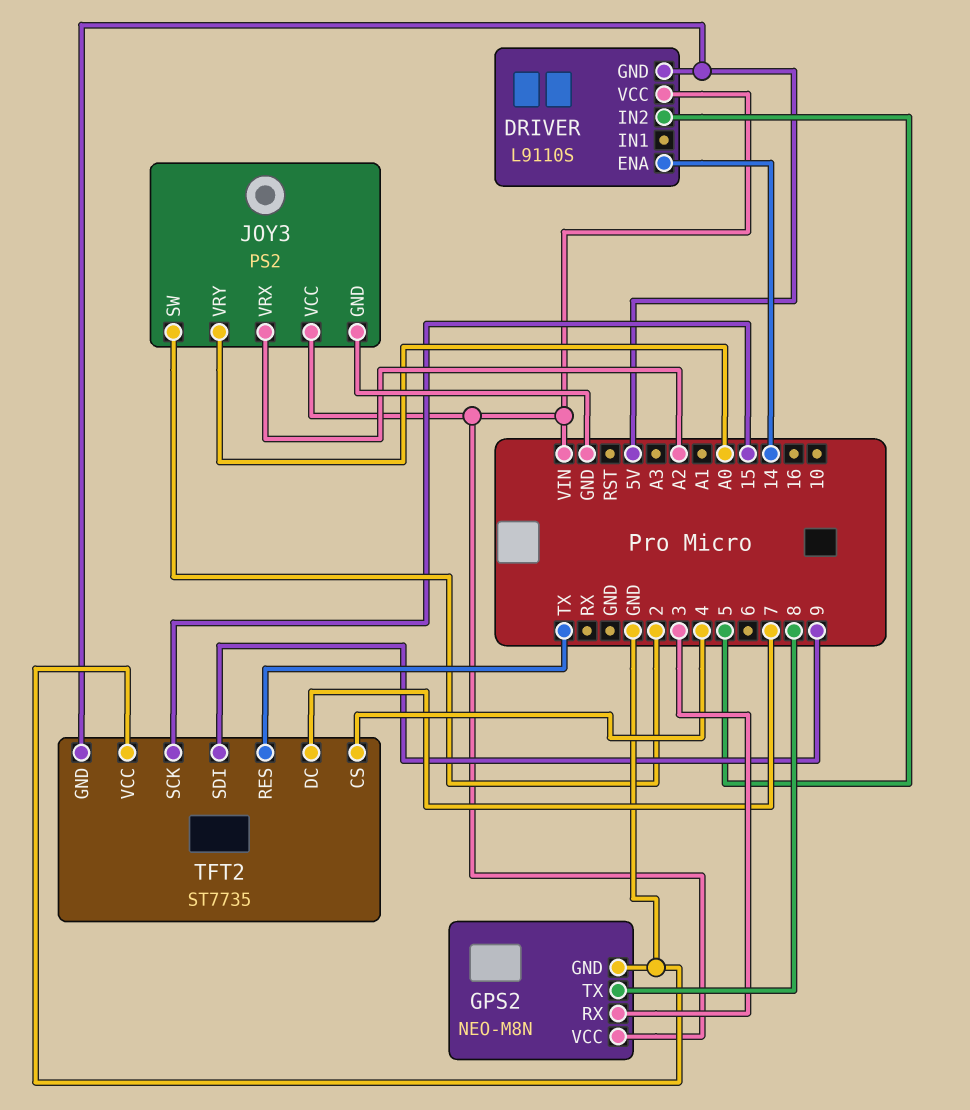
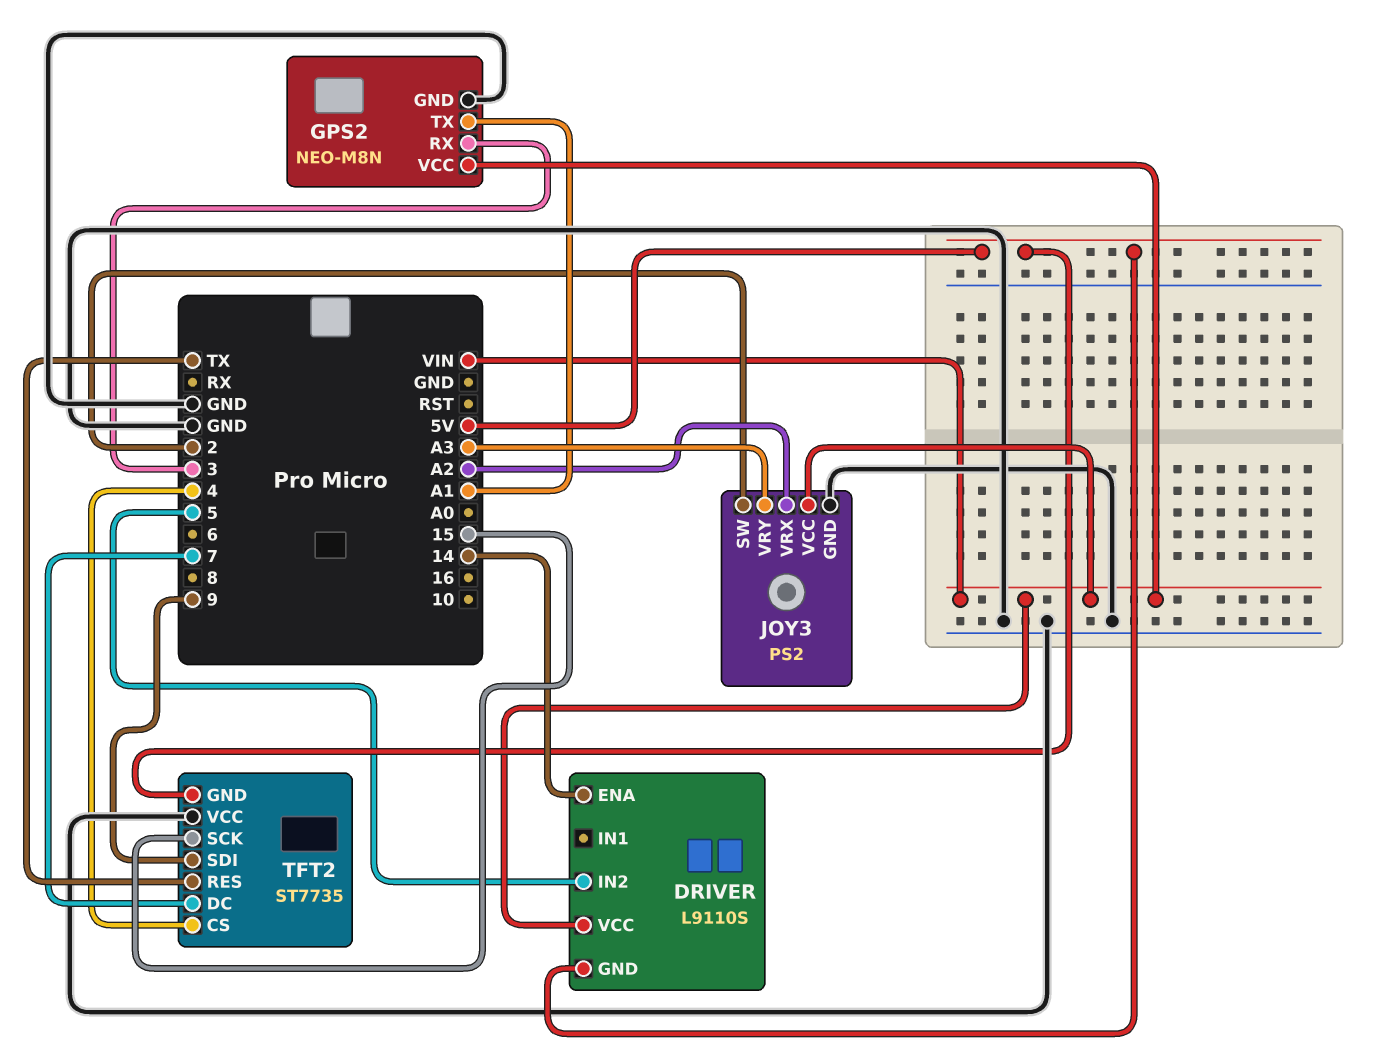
GPS2 pin TX: 8 -> A1
JOY3 pin VRY: A0 -> A3

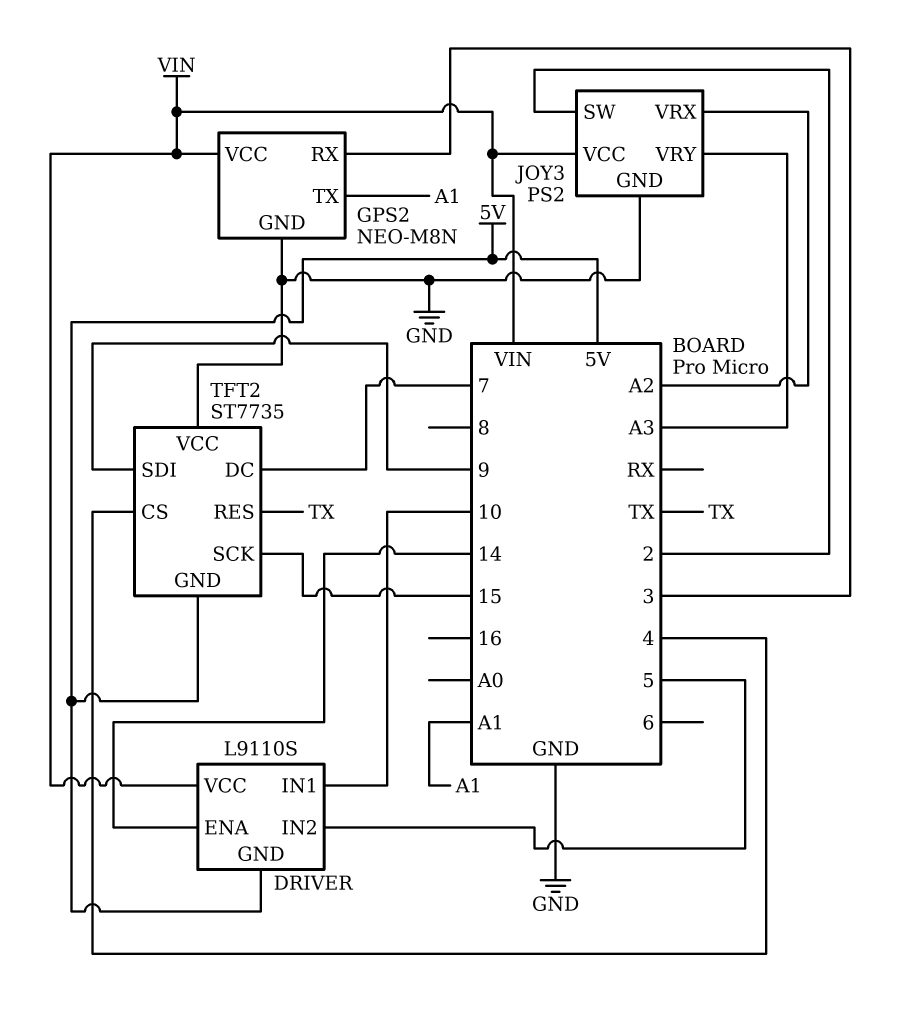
DRIVER pin IN1: none -> 10

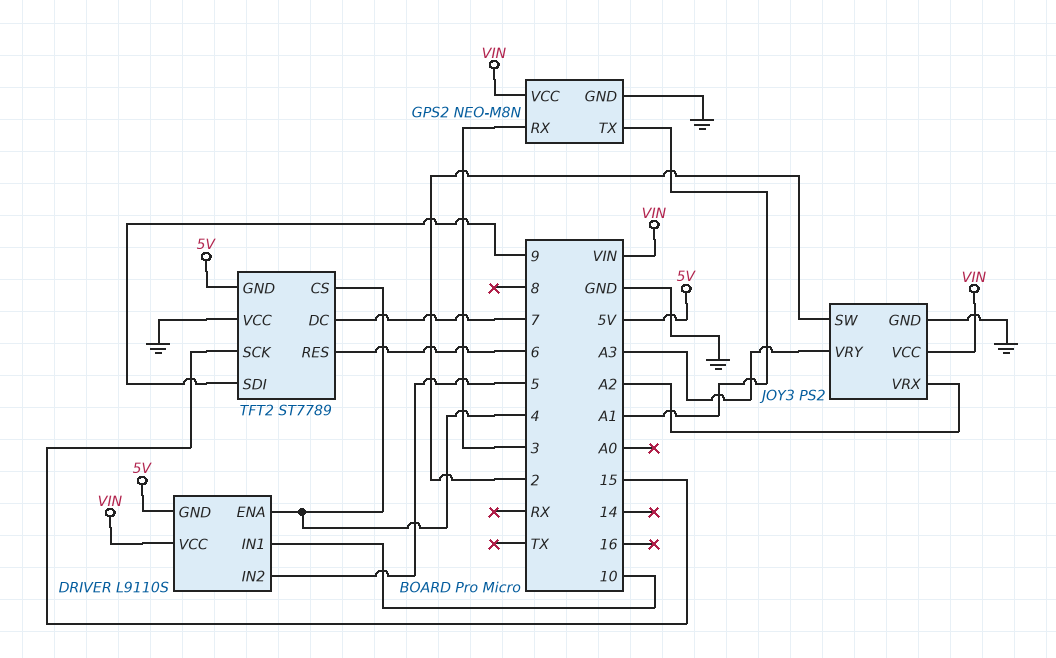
DRIVER pin ENA: 14 -> 4
TFT2: ST7735 -> ST7789
TFT2 pin RES: TX -> 6

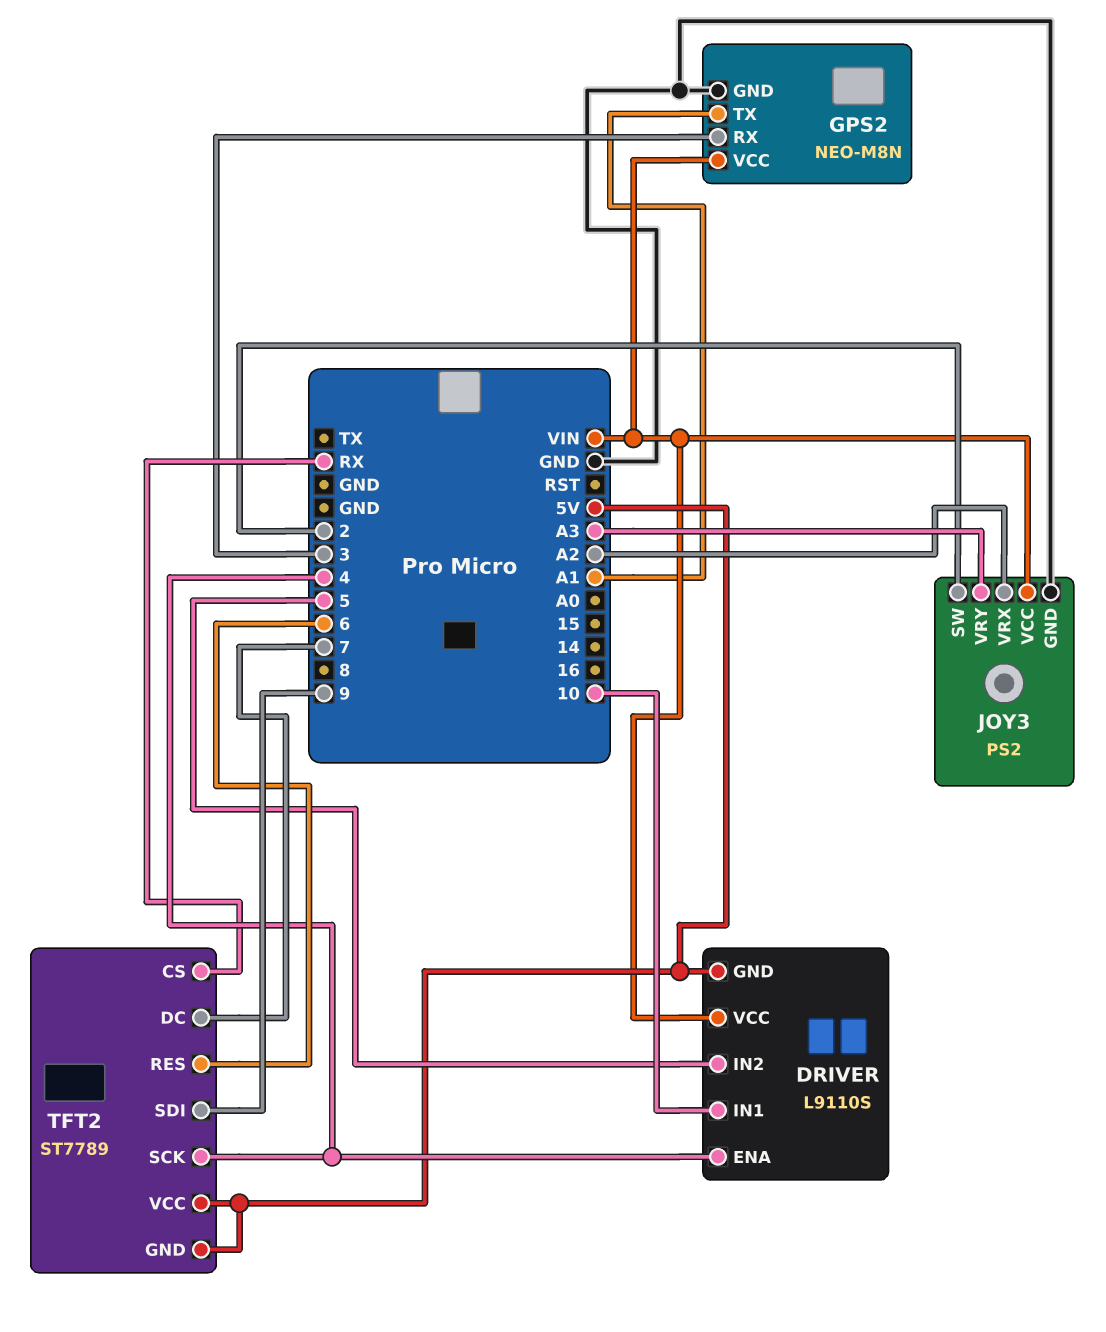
TFT2 pin CS: 4 -> RX
TFT2 pin SCK: 15 -> 4
TFT2 pin VCC: GND -> 5V

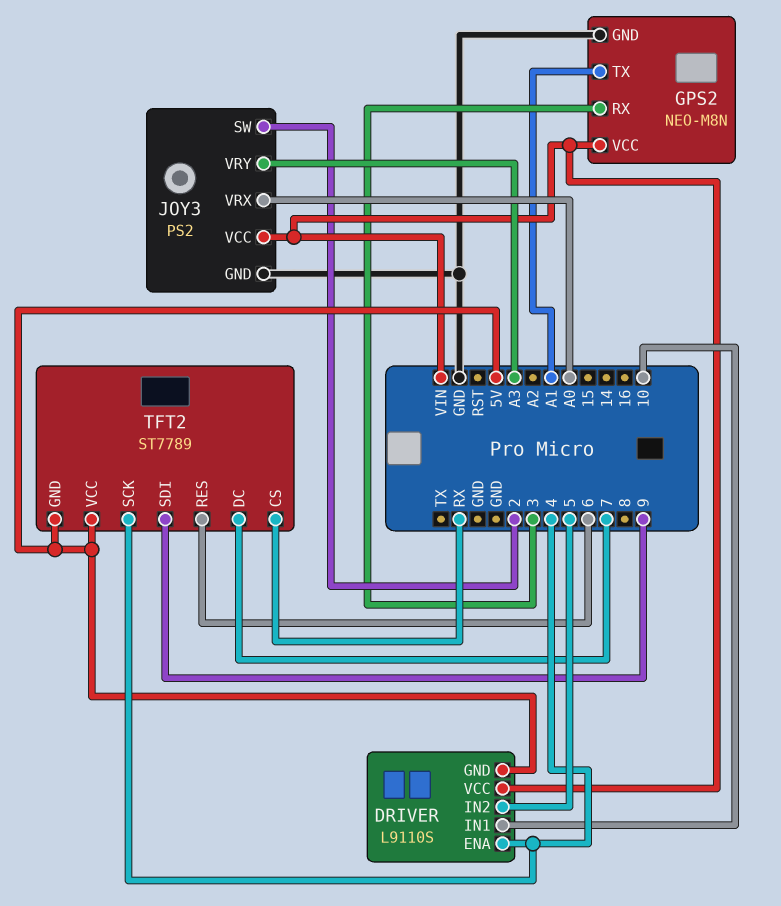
JOY3 pin VRX: A2 -> A0

